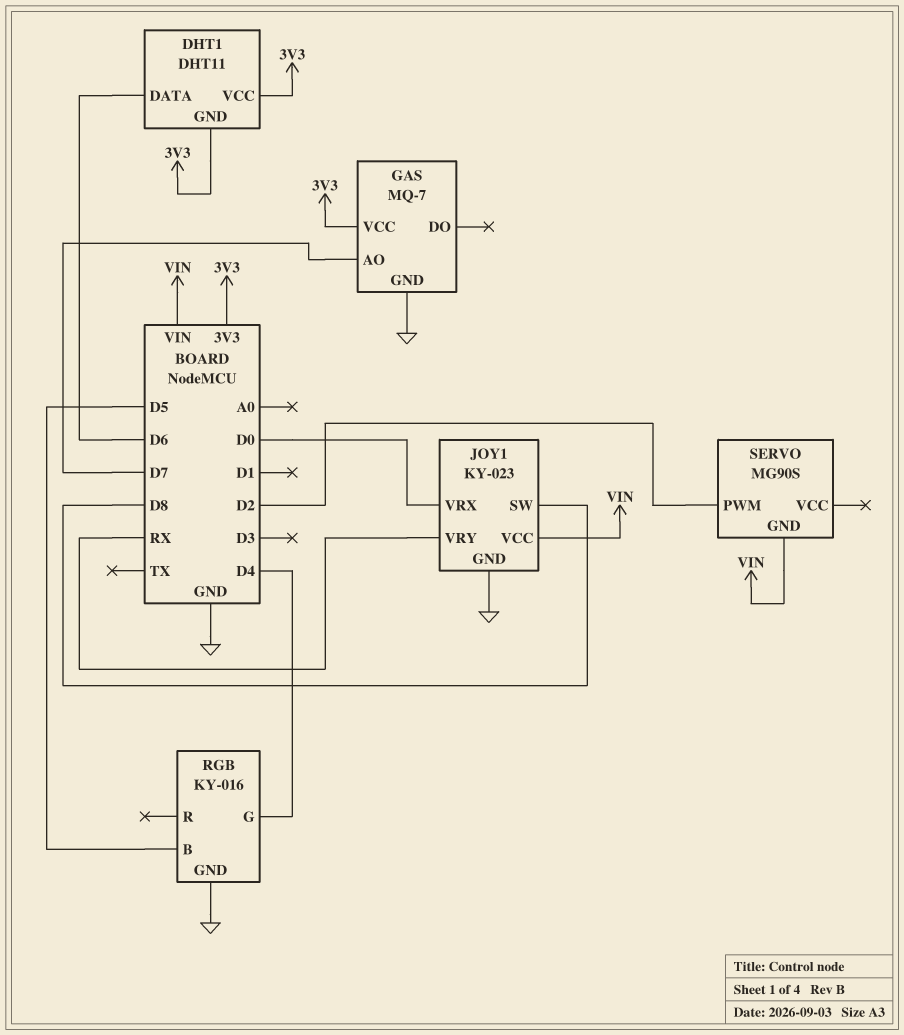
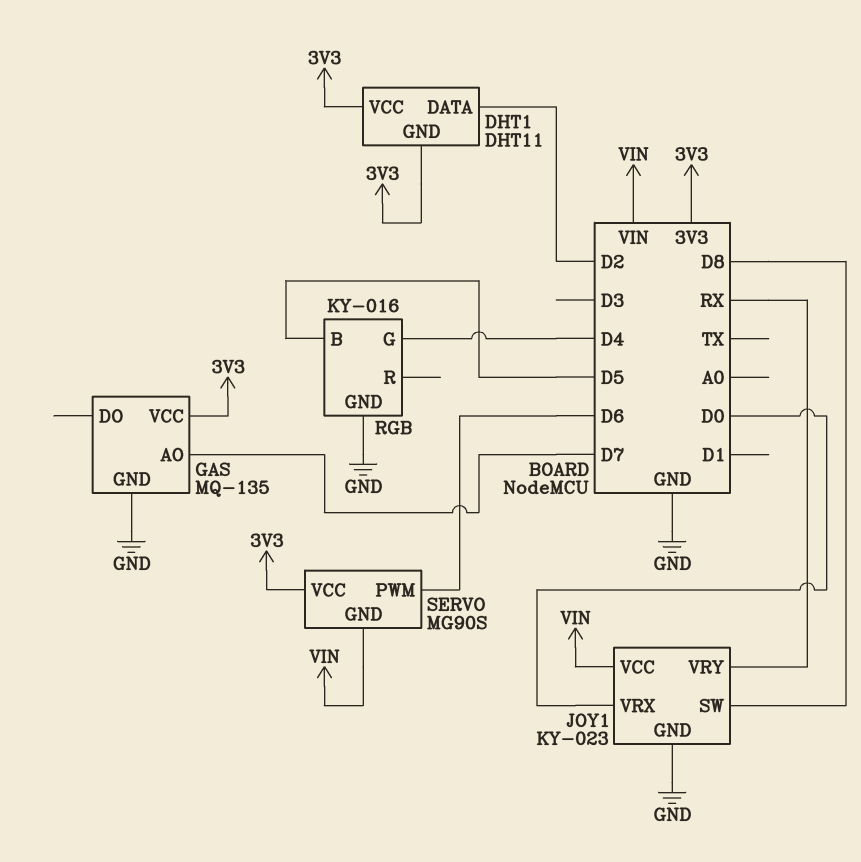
DHT1 pin DATA: D6 -> D2
GAS: MQ-7 -> MQ-135
SERVO pin PWM: D2 -> D6
SERVO pin VCC: none -> 3V3

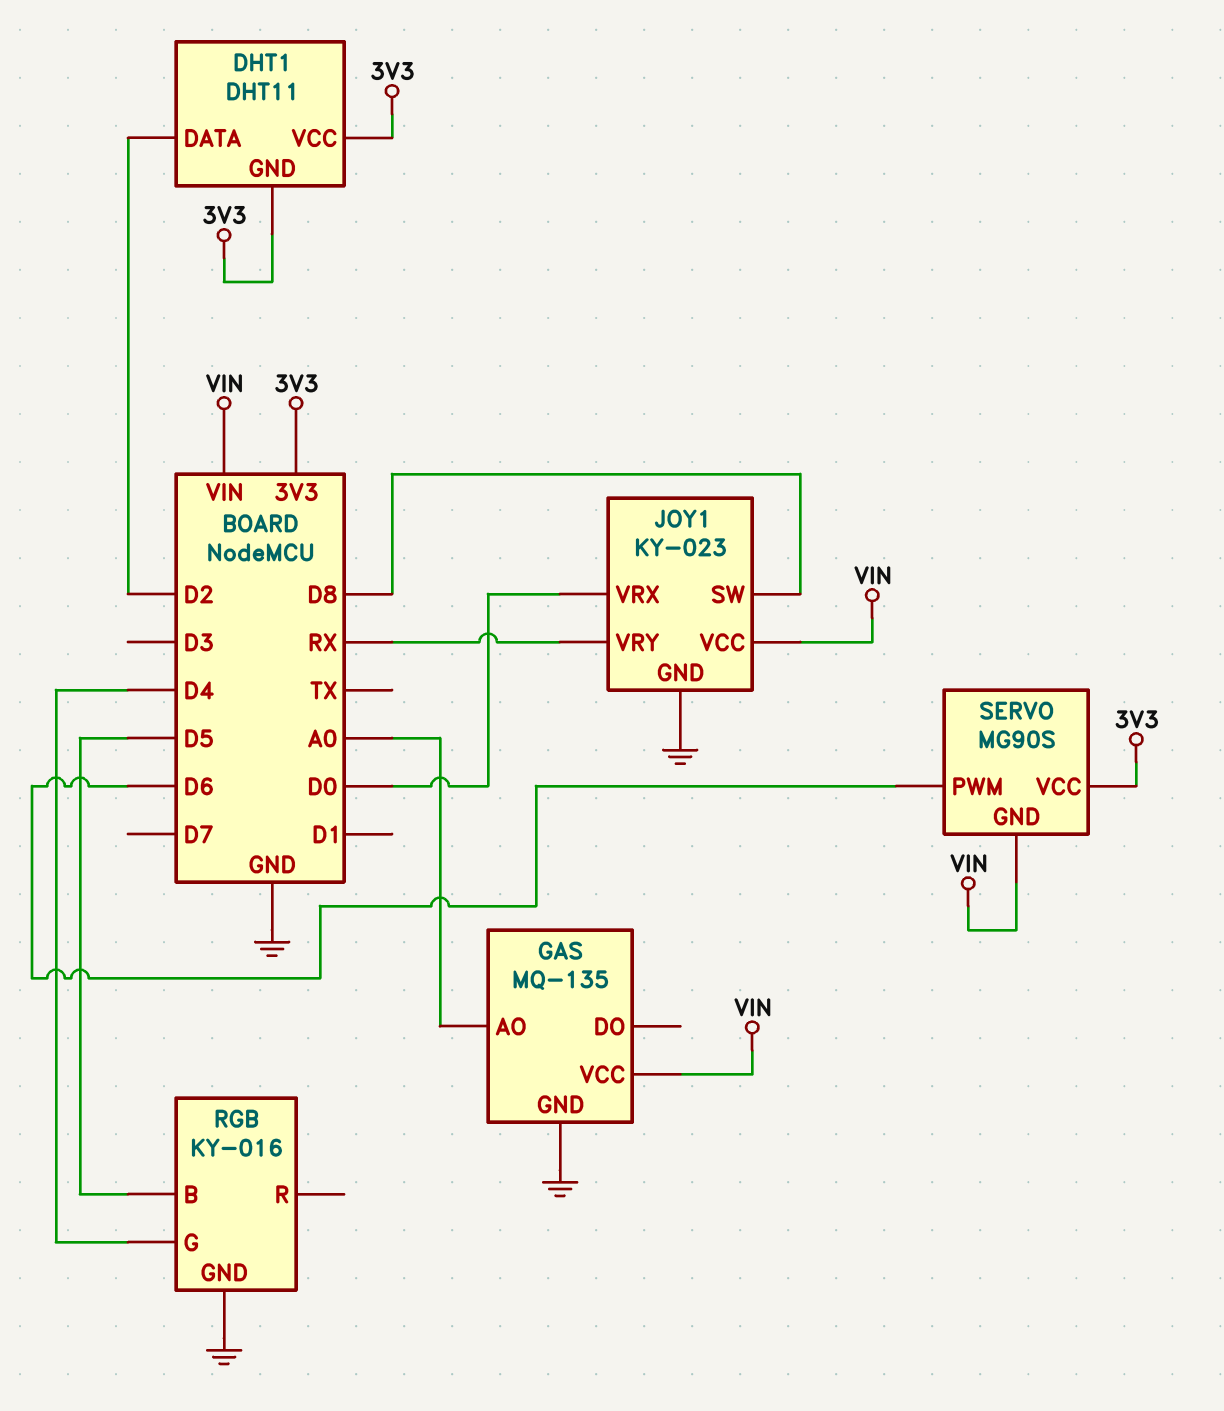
GAS pin AO: D7 -> A0
GAS pin VCC: 3V3 -> VIN

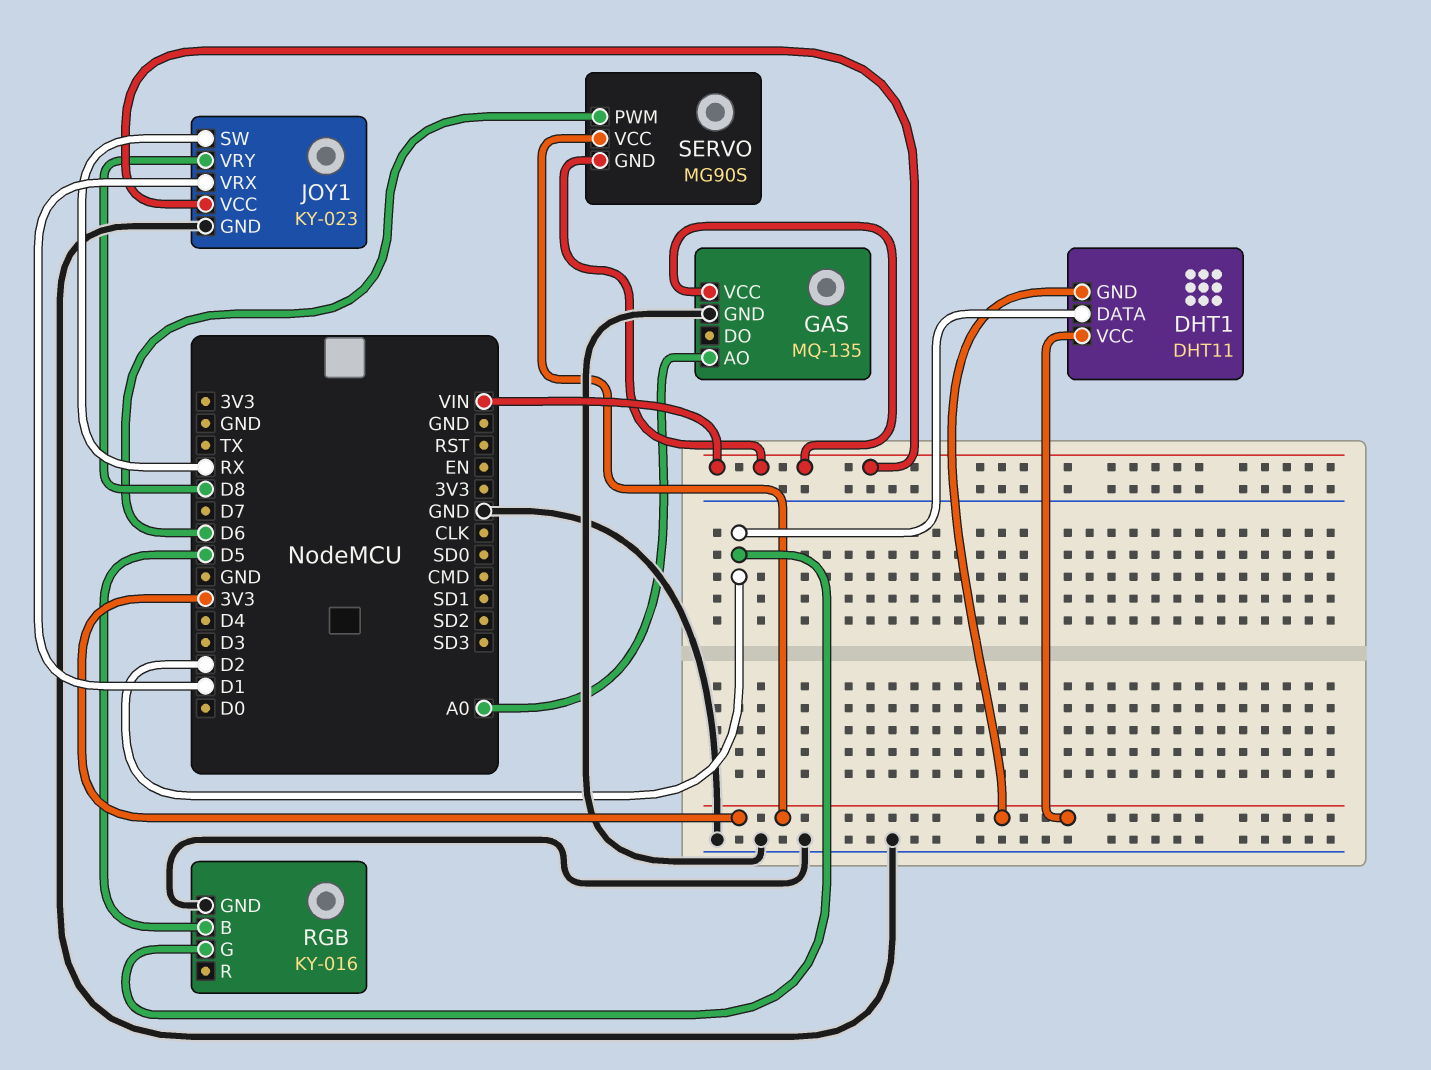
JOY1 pin SW: D8 -> RX
JOY1 pin VRX: D0 -> D1
JOY1 pin VRY: RX -> D8
RGB pin G: D4 -> D2

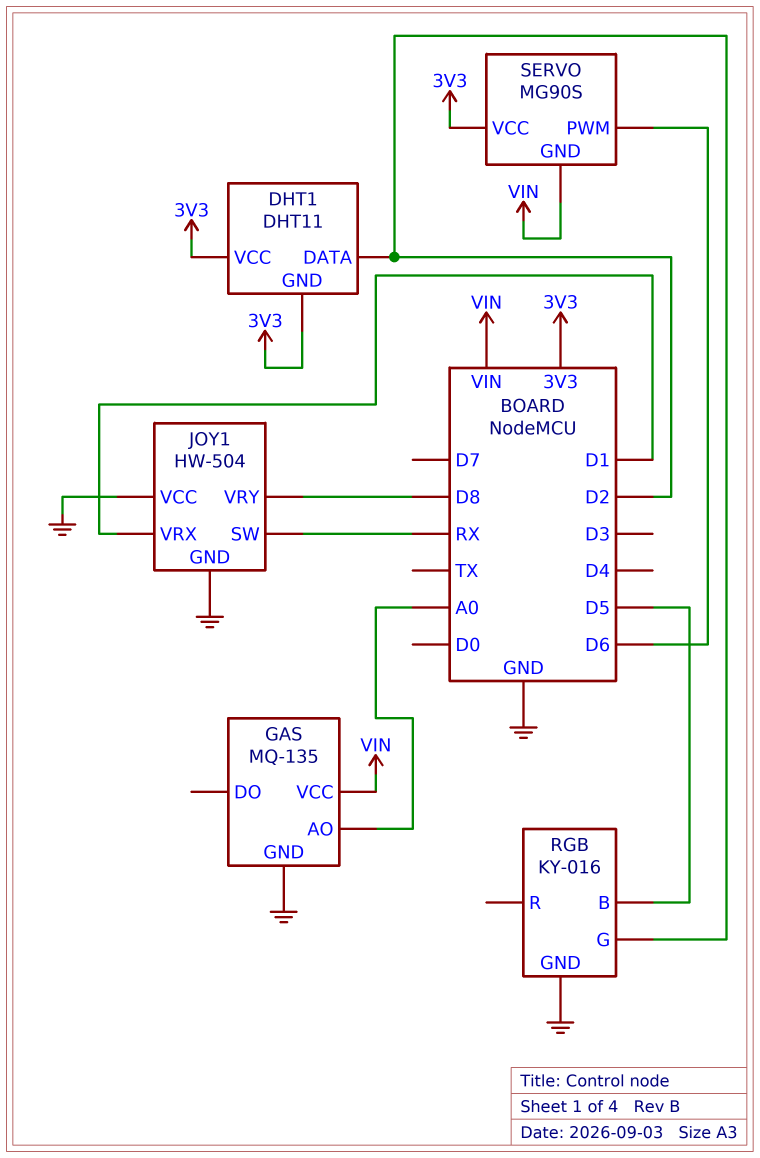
JOY1: KY-023 -> HW-504
JOY1 pin VCC: VIN -> GND

